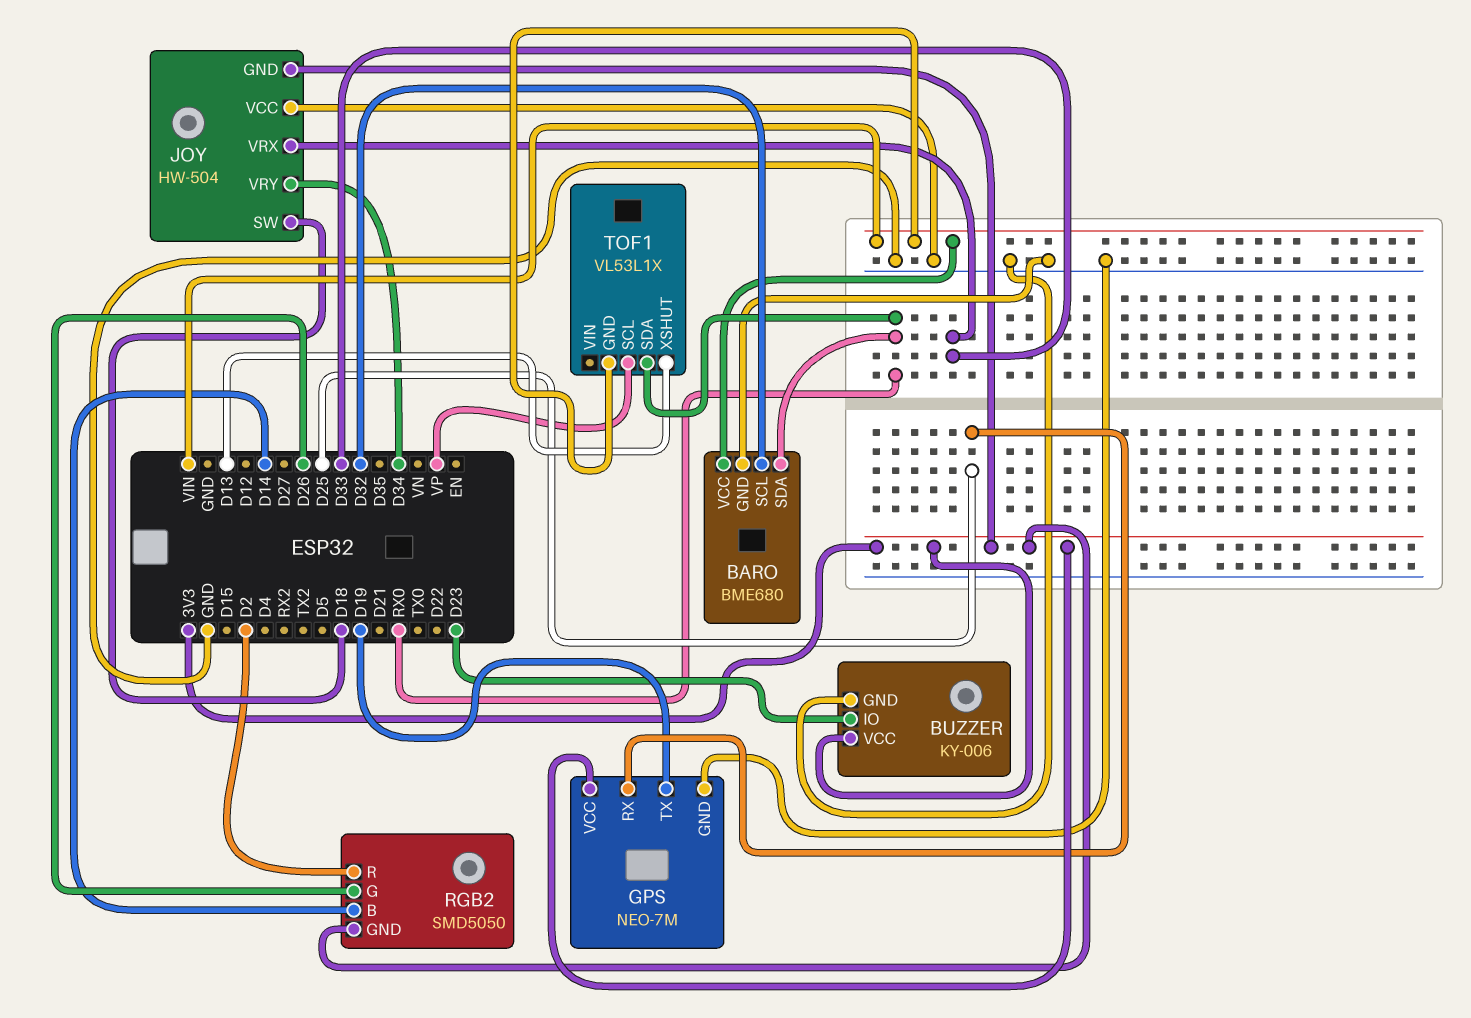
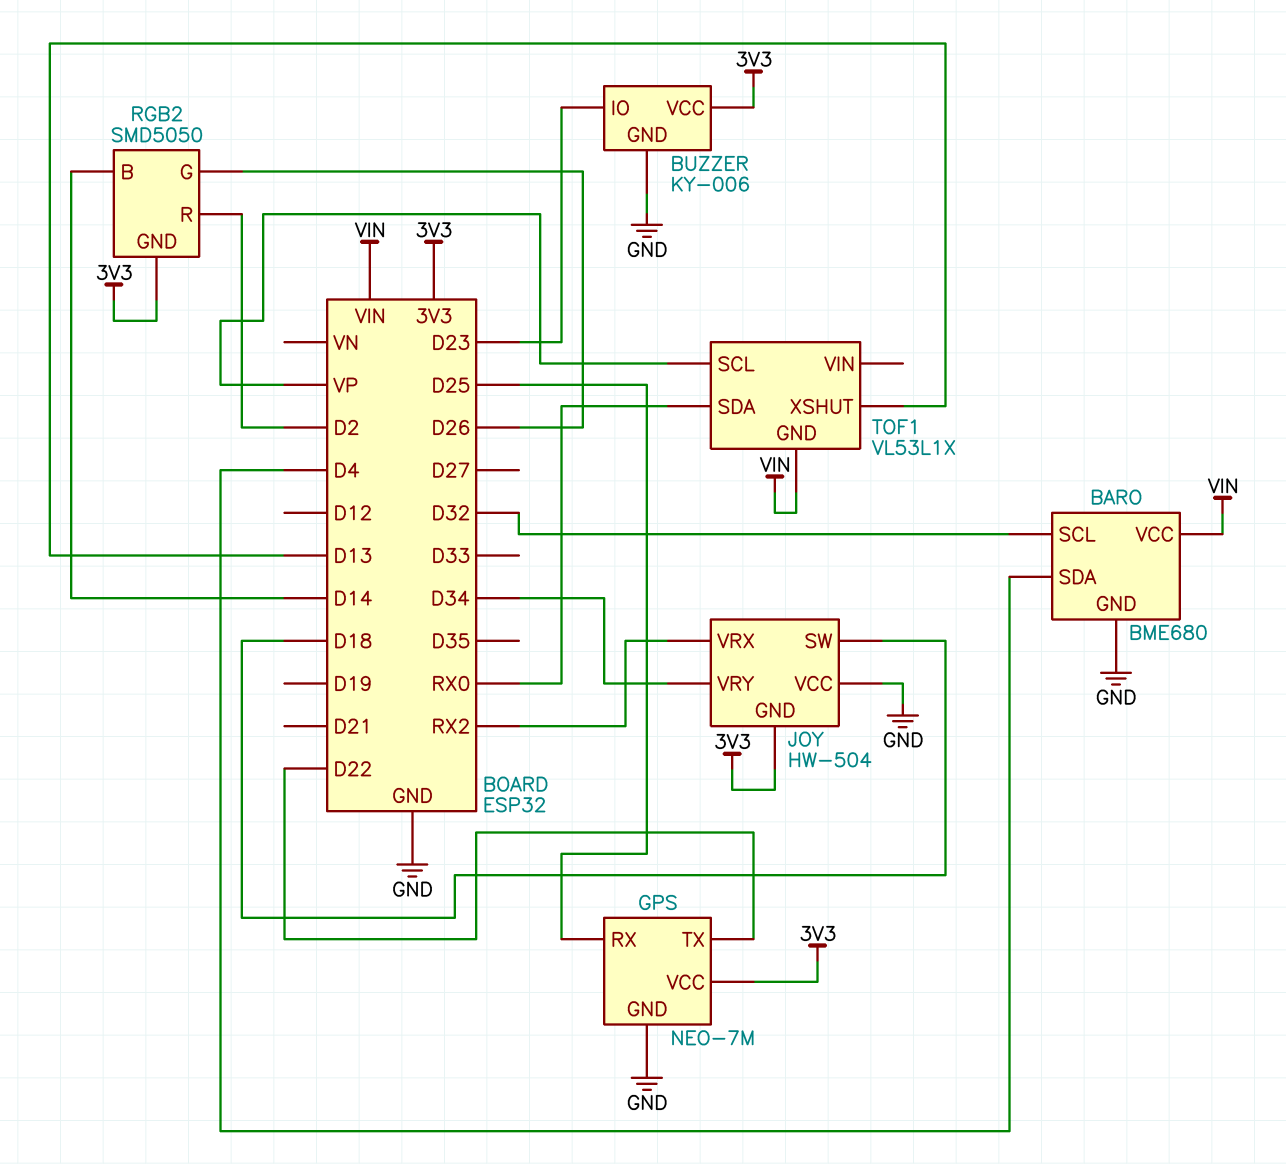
BARO pin SDA: RX0 -> D4
GPS pin TX: D19 -> D22
JOY pin VRX: D33 -> RX2

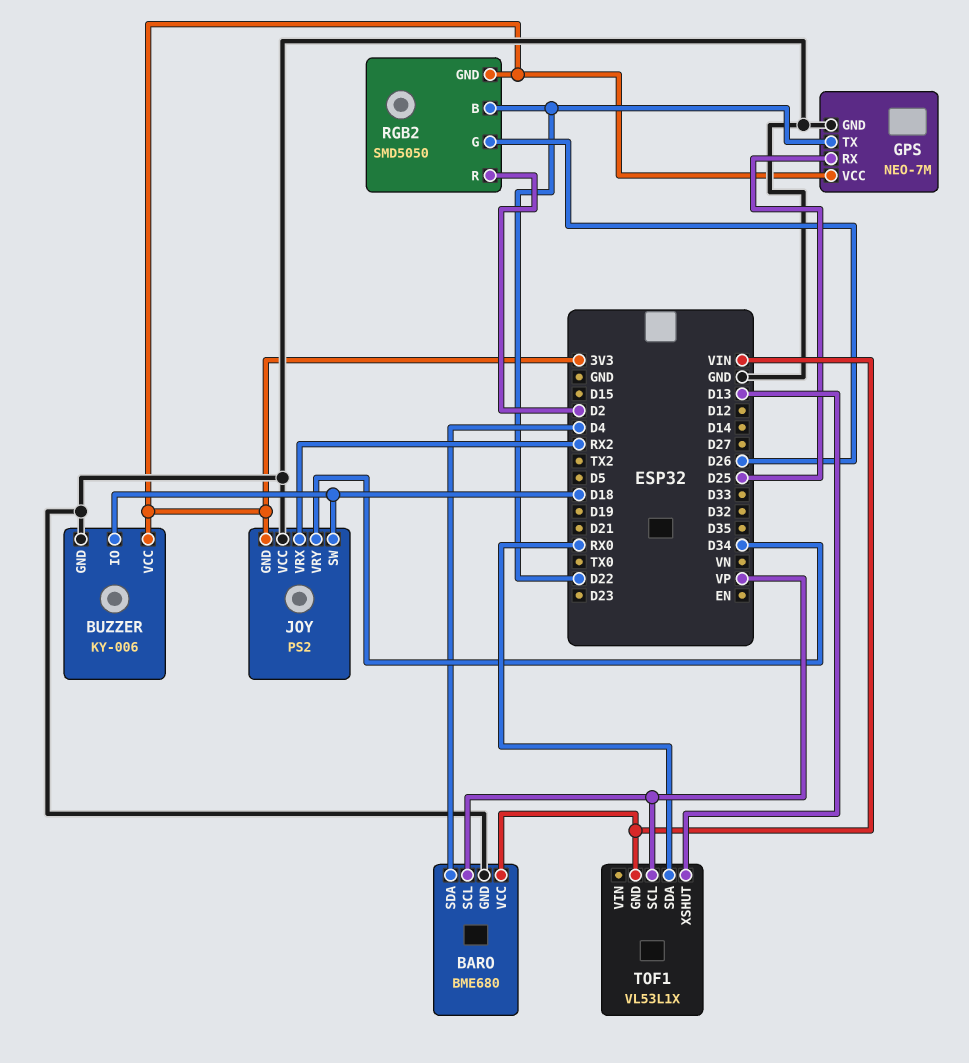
BARO pin SCL: D32 -> VP
BUZZER pin IO: D23 -> D18
JOY: HW-504 -> PS2
RGB2 pin B: D14 -> D22

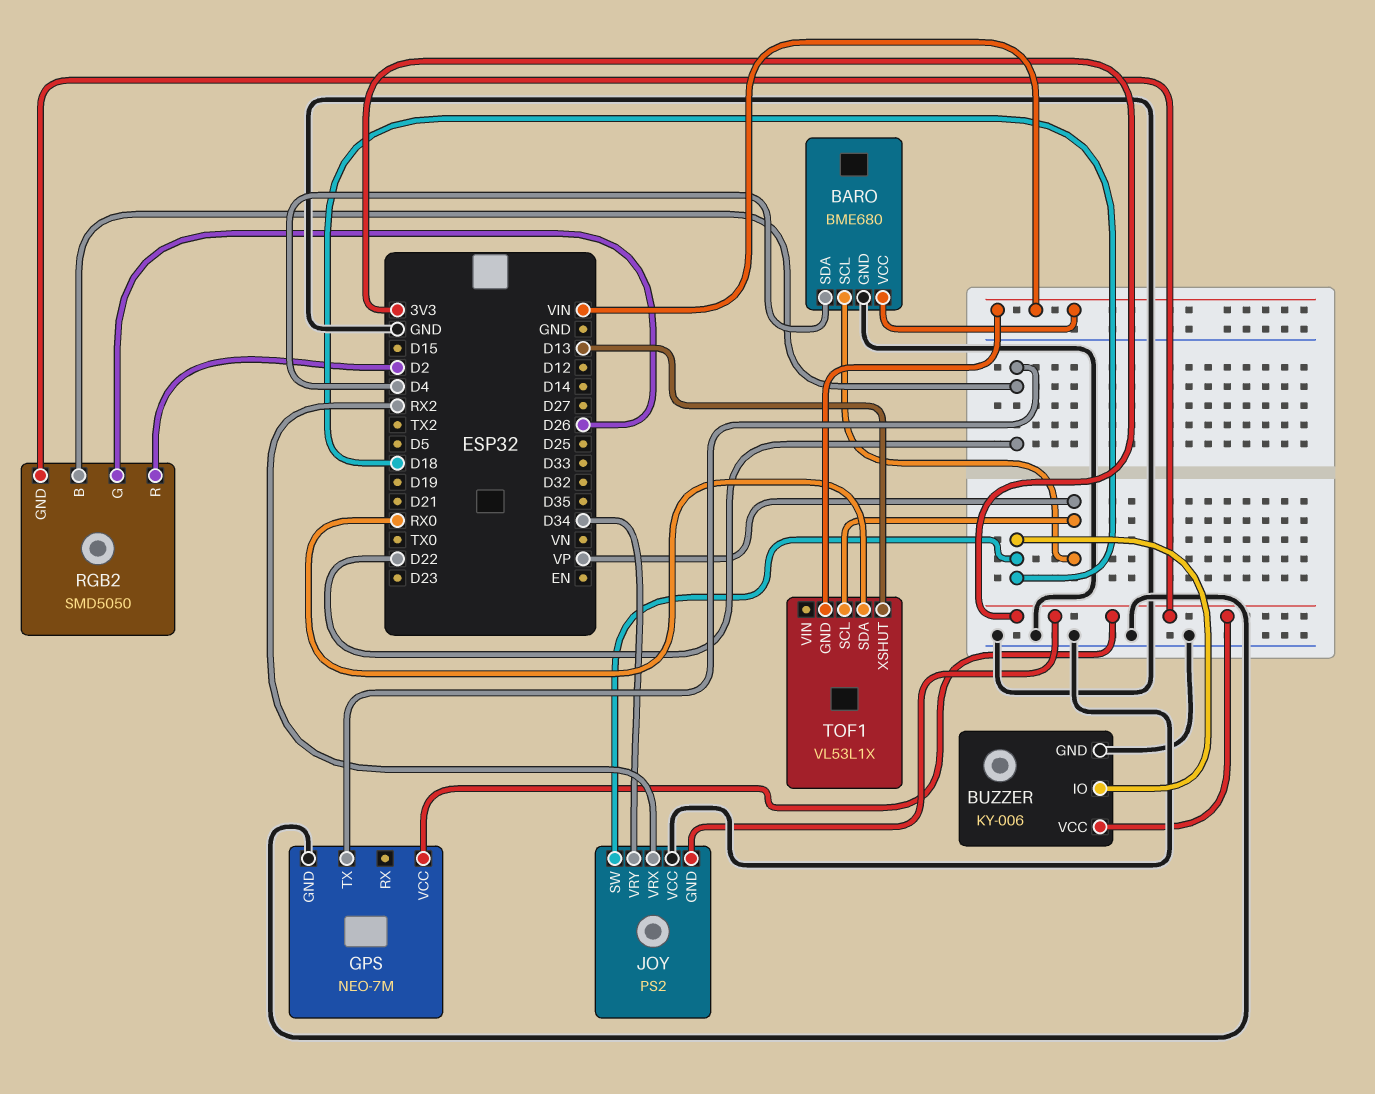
GPS pin RX: D25 -> none

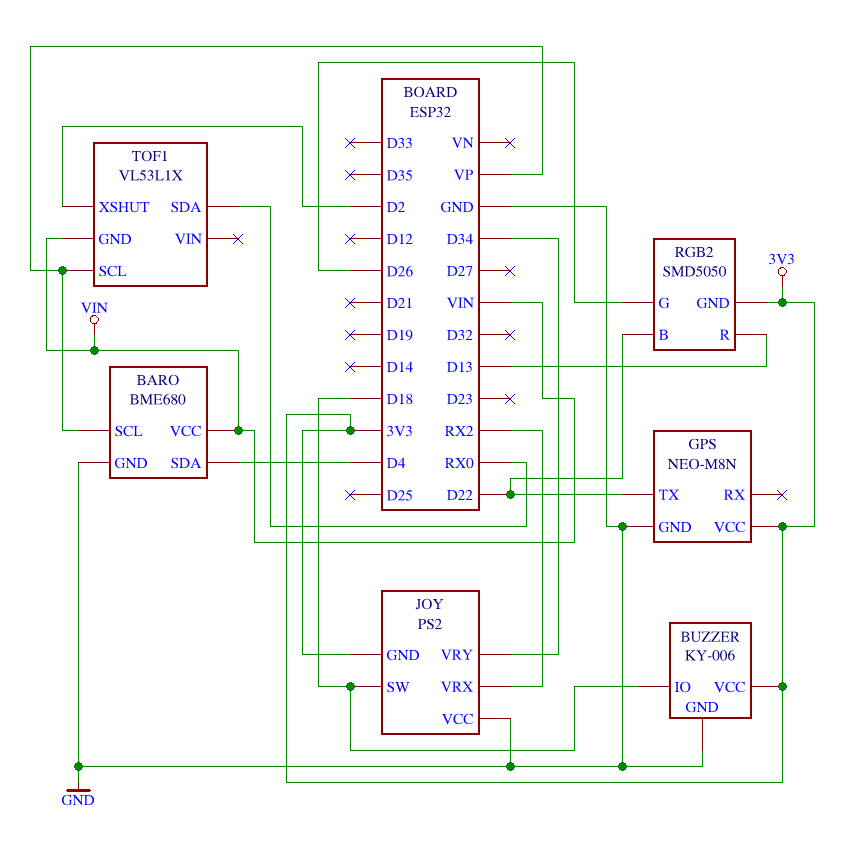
GPS: NEO-7M -> NEO-M8N
RGB2 pin R: D2 -> D13
TOF1 pin XSHUT: D13 -> D2

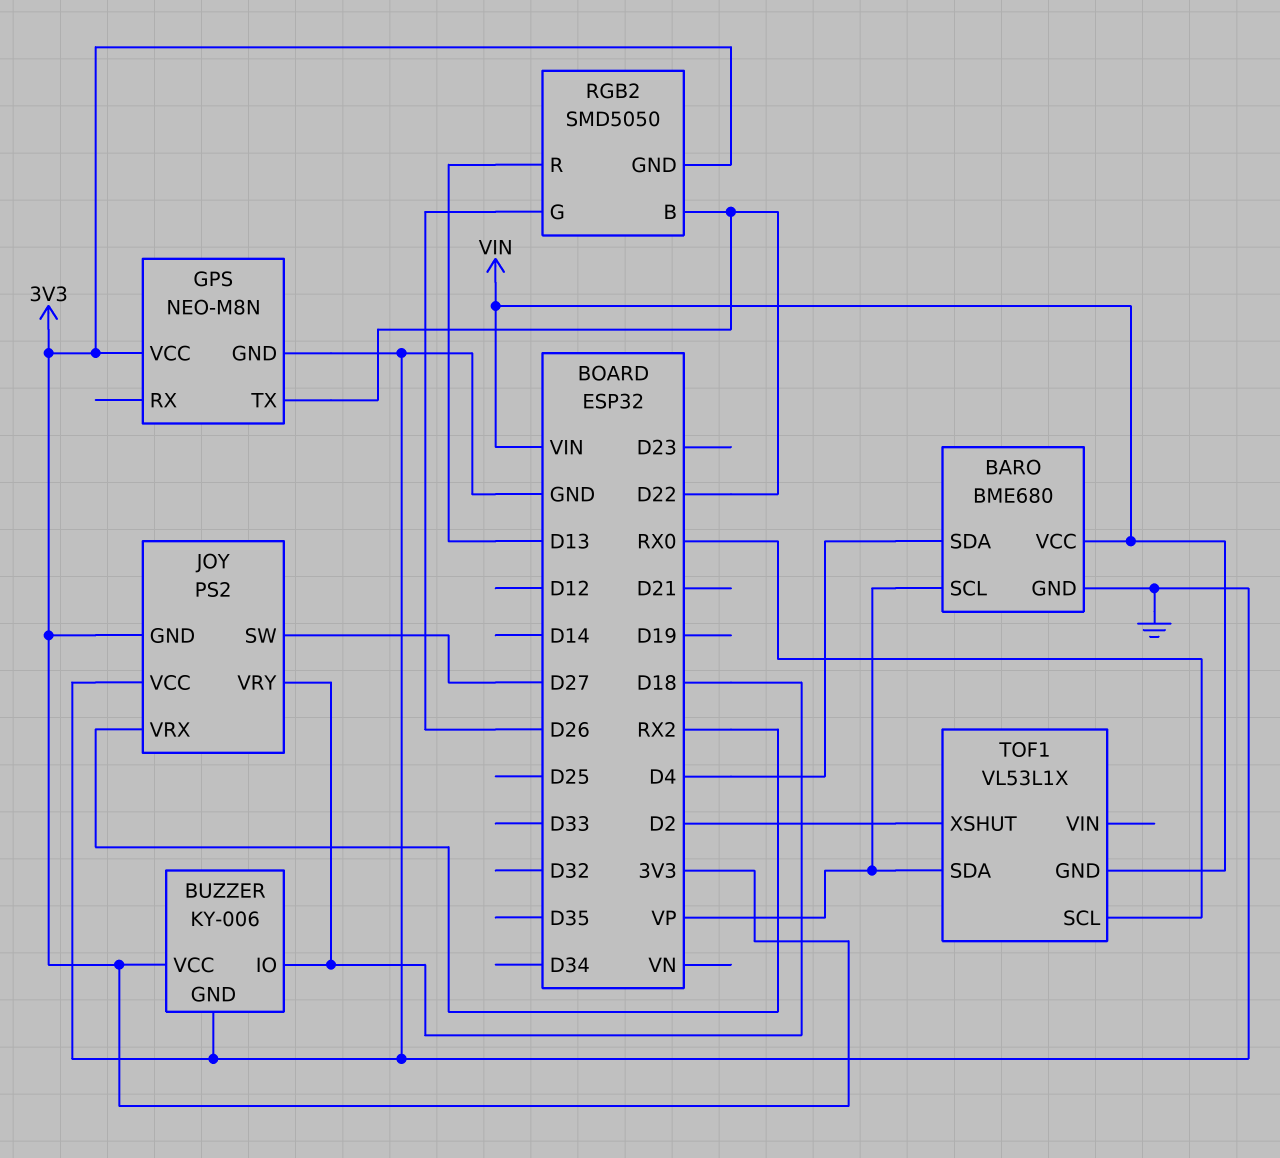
JOY pin SW: D18 -> D27
JOY pin VRY: D34 -> D18
TOF1 pin SCL: VP -> RX0
TOF1 pin SDA: RX0 -> VP

